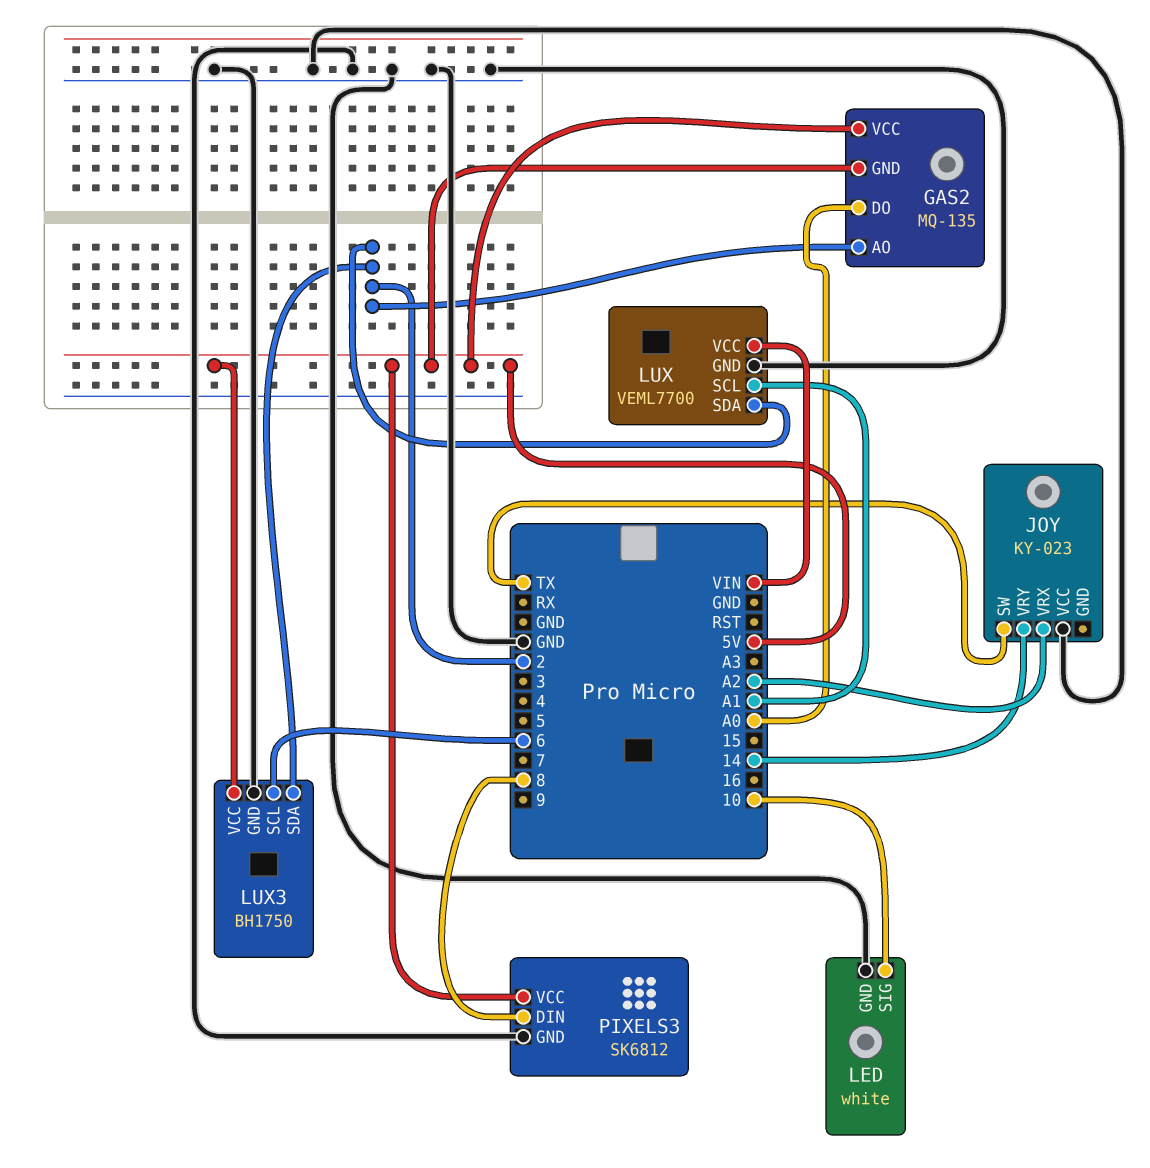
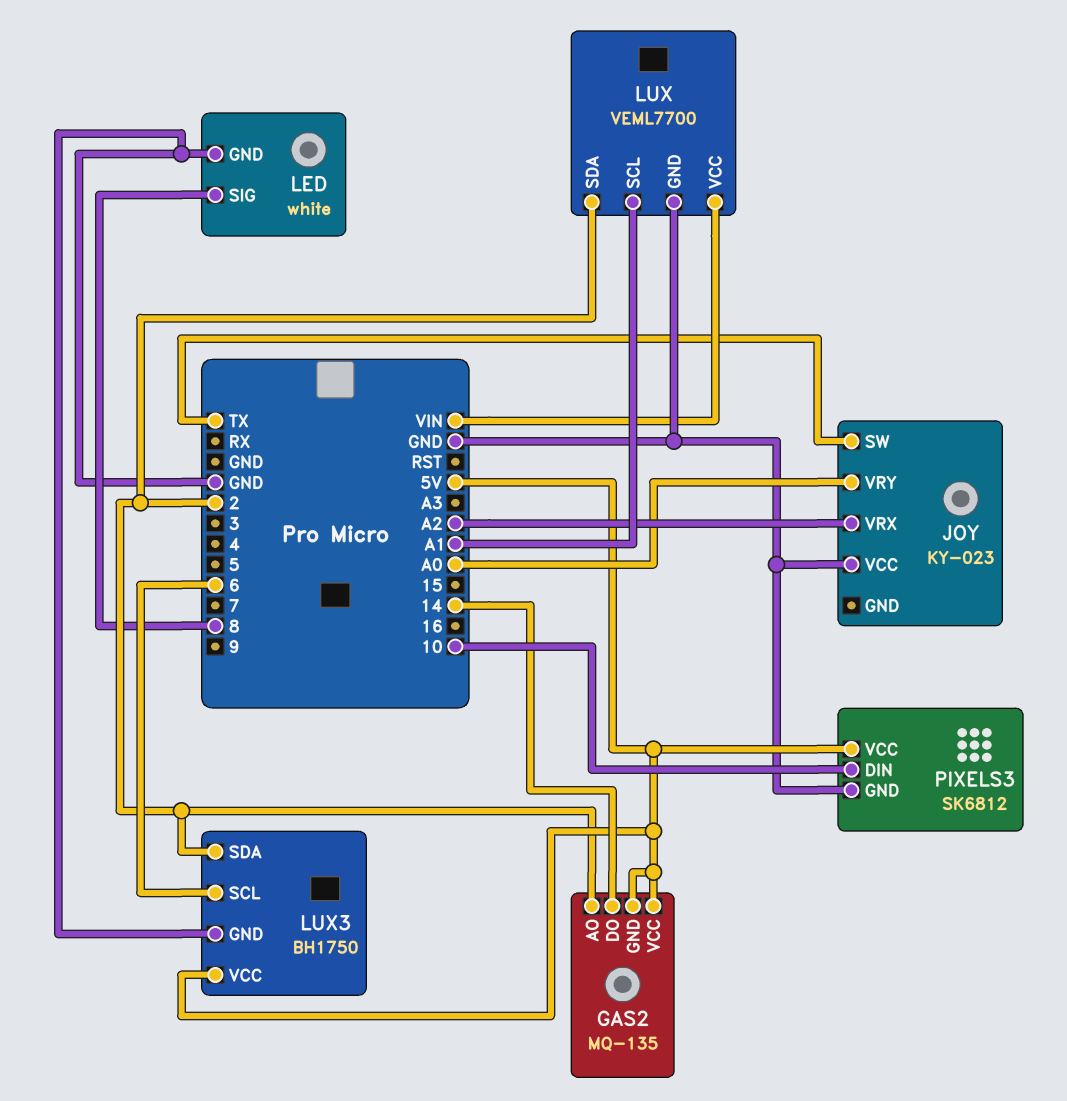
GAS2 pin DO: A0 -> 14
JOY pin VRY: 14 -> A0
LED pin SIG: 10 -> 8
PIXELS3 pin DIN: 8 -> 10

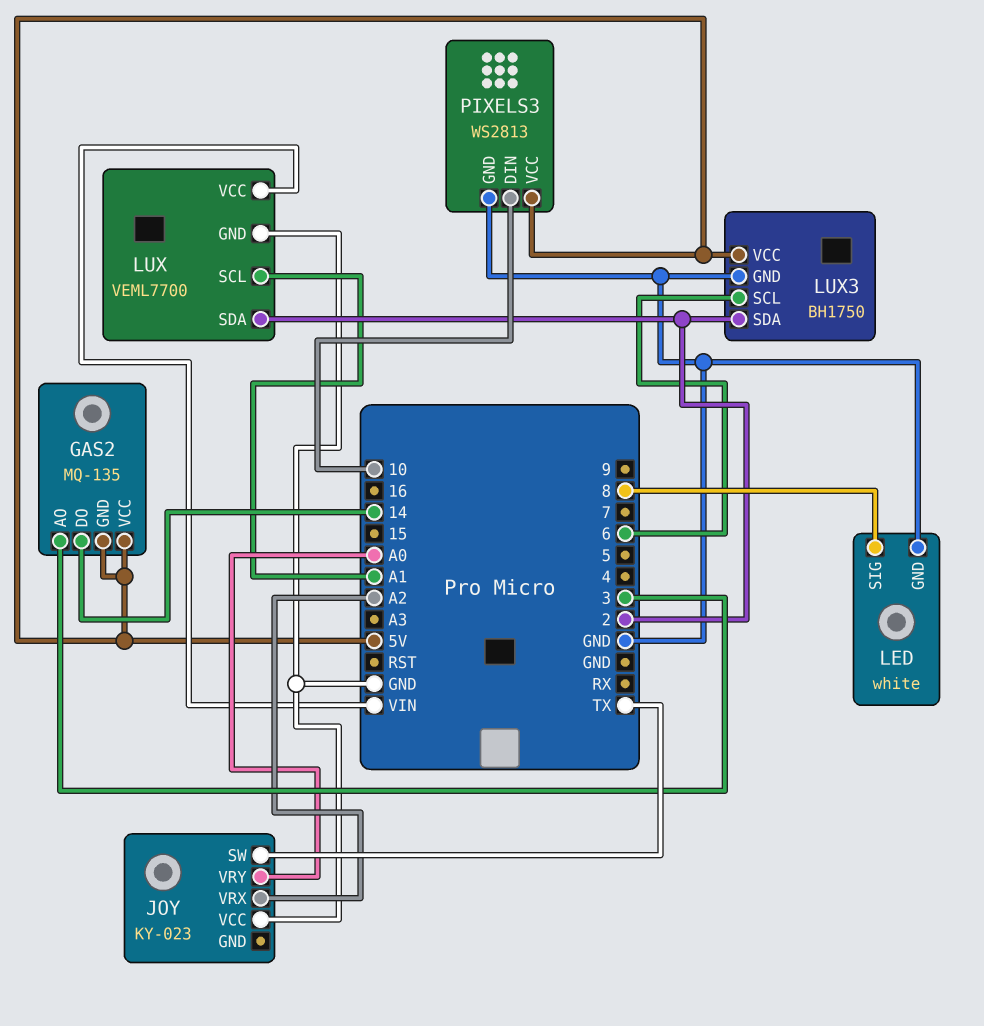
GAS2 pin AO: 2 -> 3
PIXELS3: SK6812 -> WS2813

